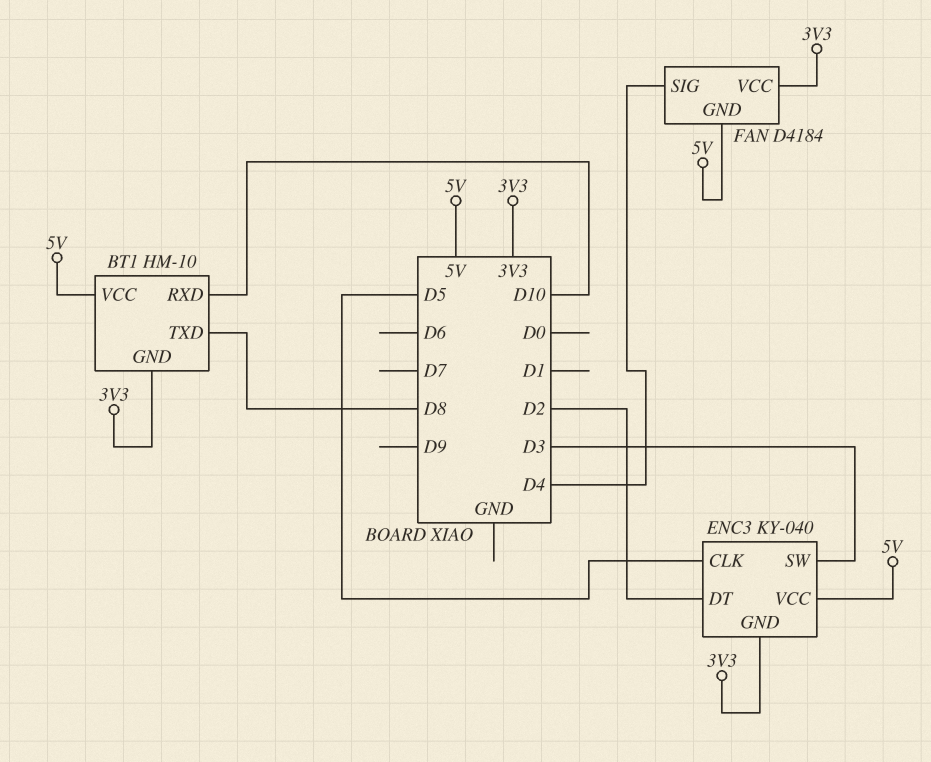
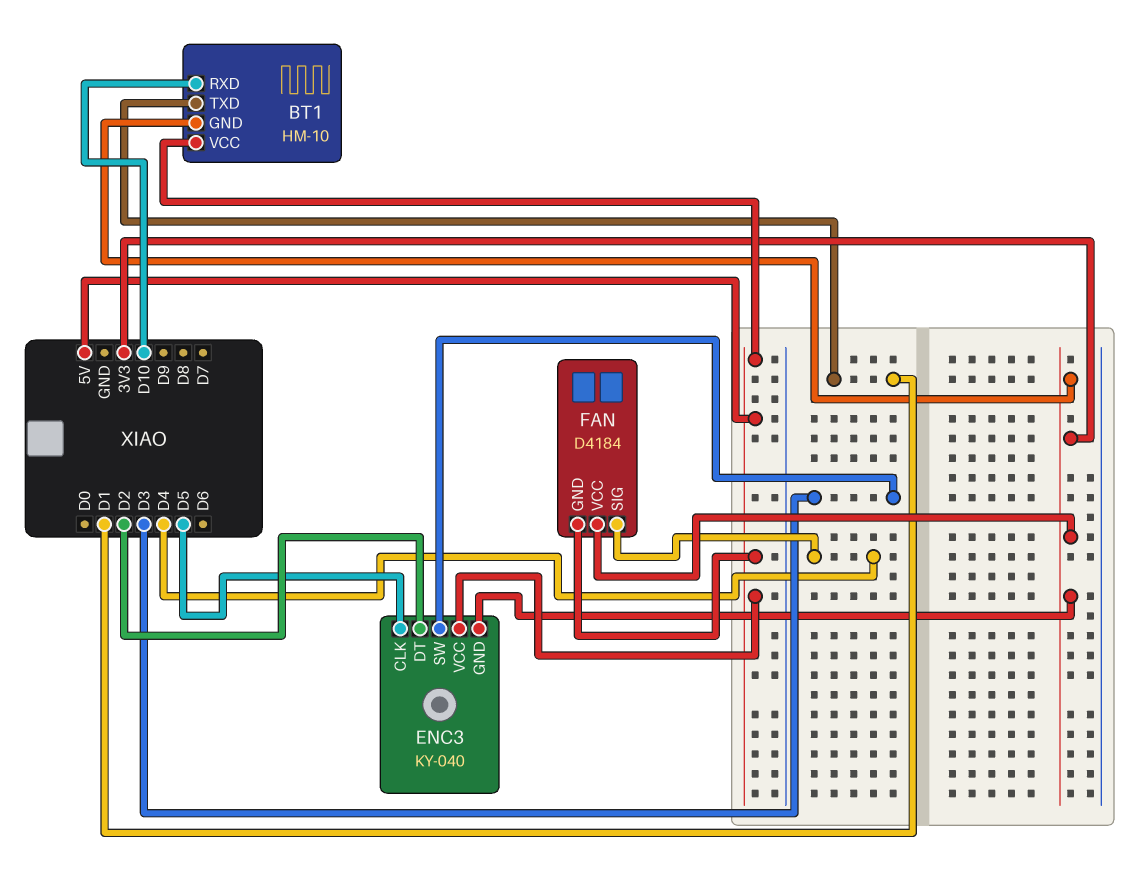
BT1 pin TXD: D8 -> D1

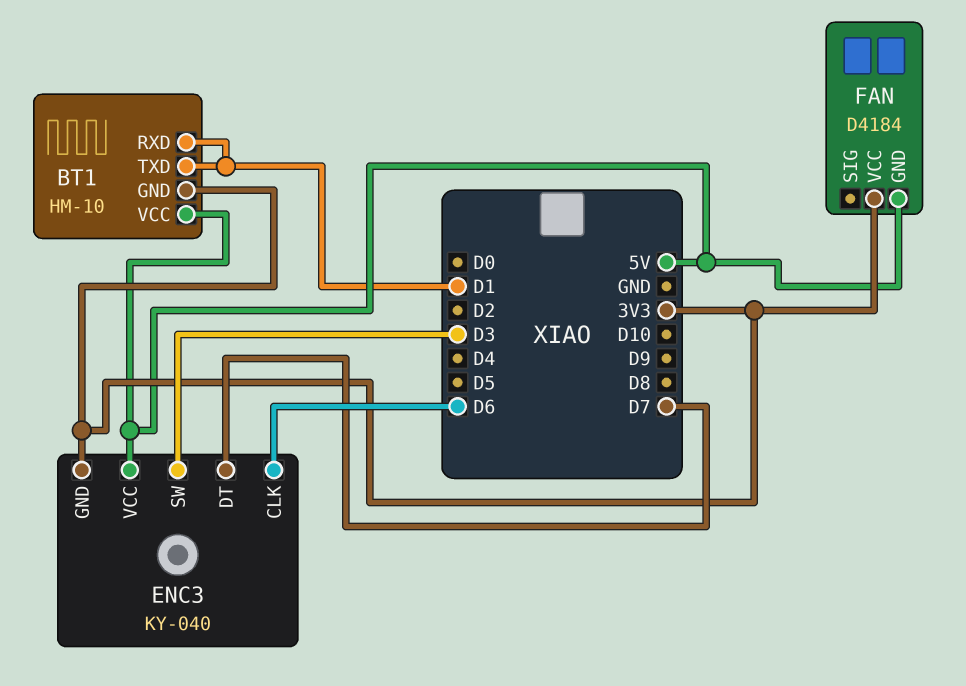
BT1 pin RXD: D10 -> D1
ENC3 pin CLK: D5 -> D6
ENC3 pin DT: D2 -> D7
FAN pin SIG: D4 -> none

